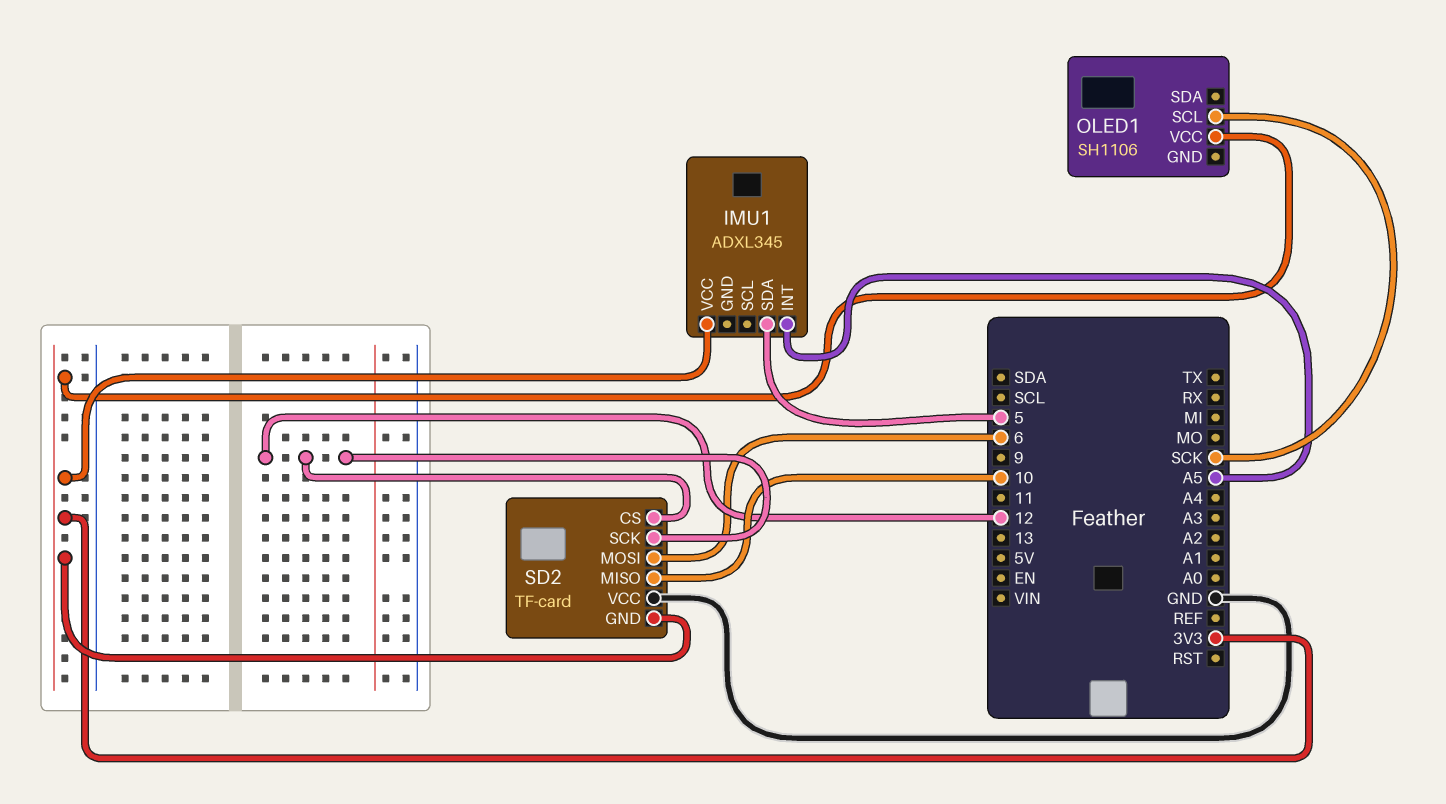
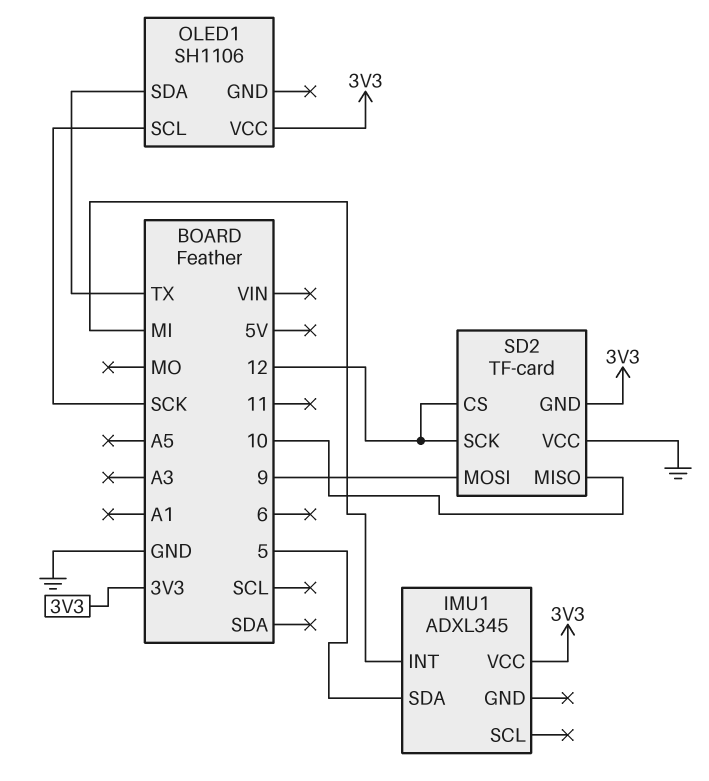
IMU1 pin INT: A5 -> MI
OLED1 pin SDA: none -> TX
SD2 pin MOSI: 6 -> 9

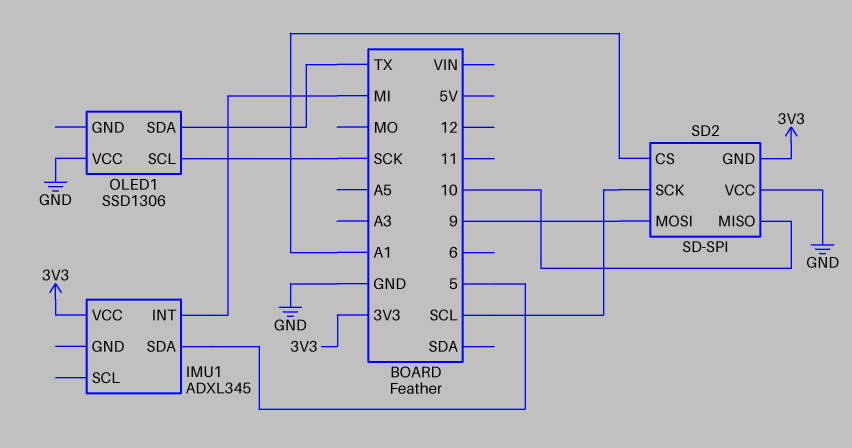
OLED1: SH1106 -> SSD1306
OLED1 pin VCC: 3V3 -> GND
SD2: TF-card -> SD-SPI
SD2 pin CS: 12 -> A1
SD2 pin SCK: 12 -> SCL

